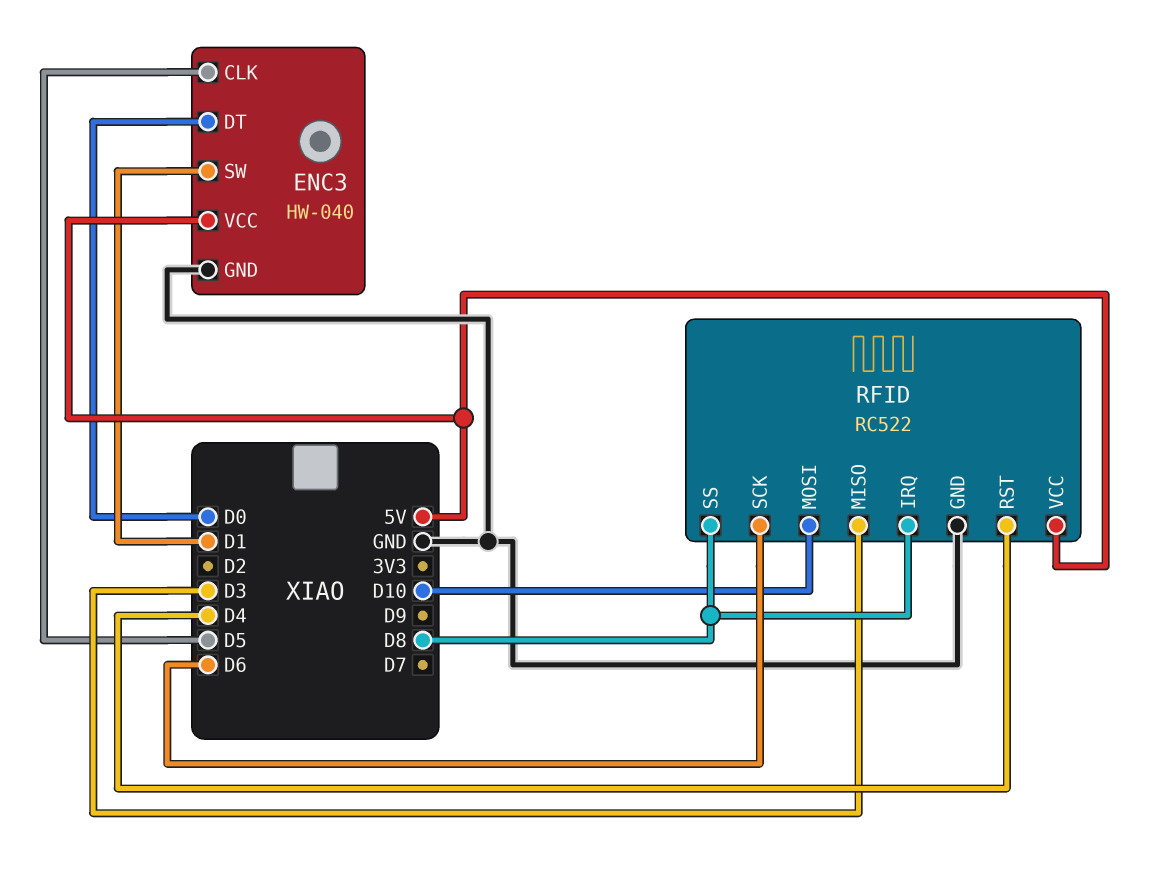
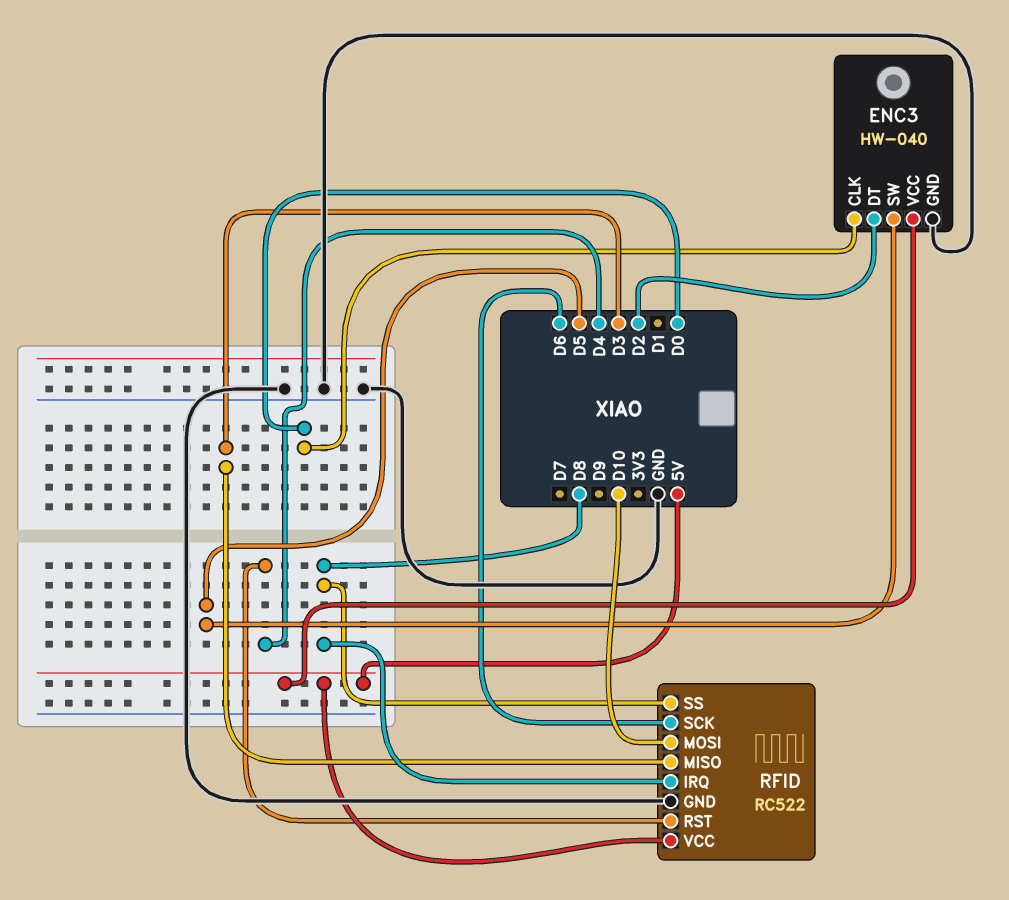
ENC3 pin CLK: D5 -> D0
ENC3 pin DT: D0 -> D2
ENC3 pin SW: D1 -> D5

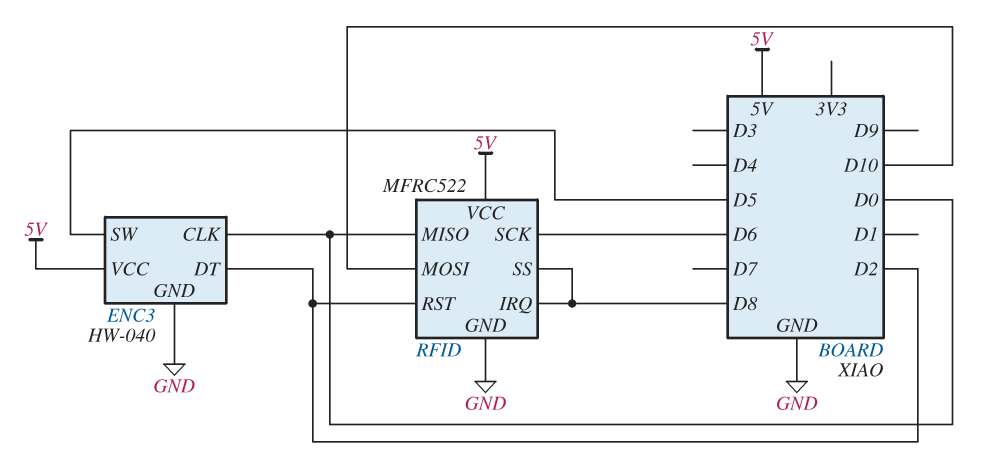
RFID: RC522 -> MFRC522
RFID pin MISO: D3 -> D0
RFID pin RST: D4 -> D2

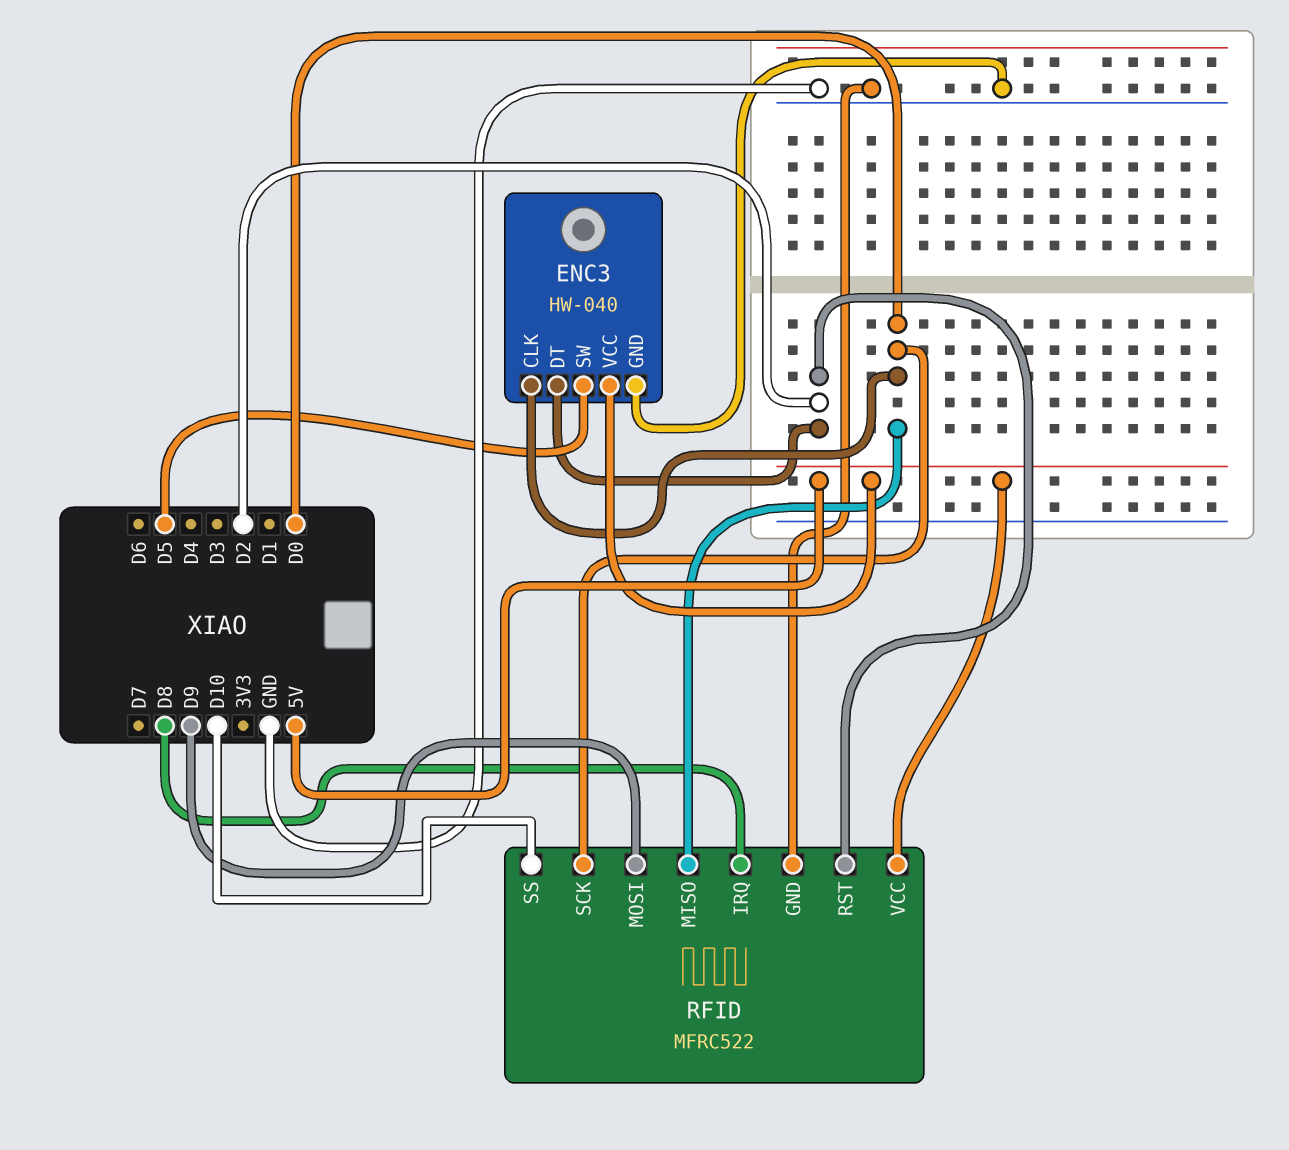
RFID pin MOSI: D10 -> D9
RFID pin SCK: D6 -> D0
RFID pin SS: D8 -> D10

